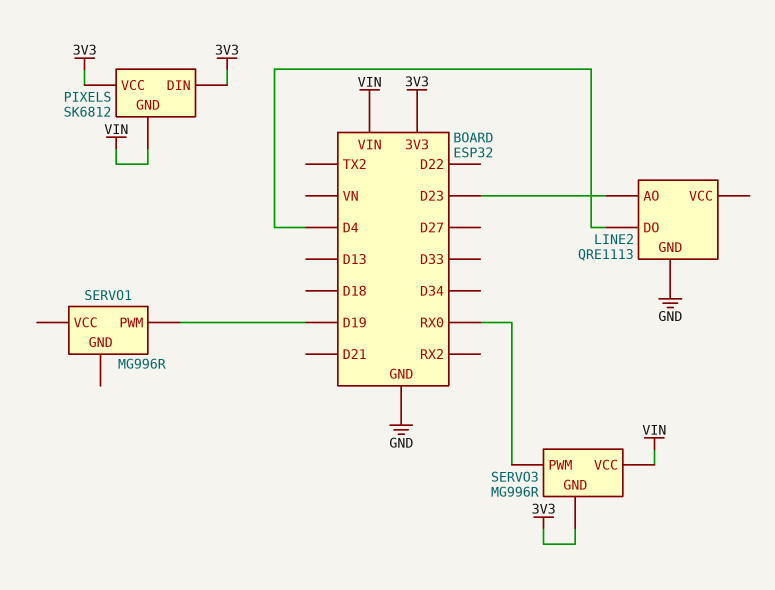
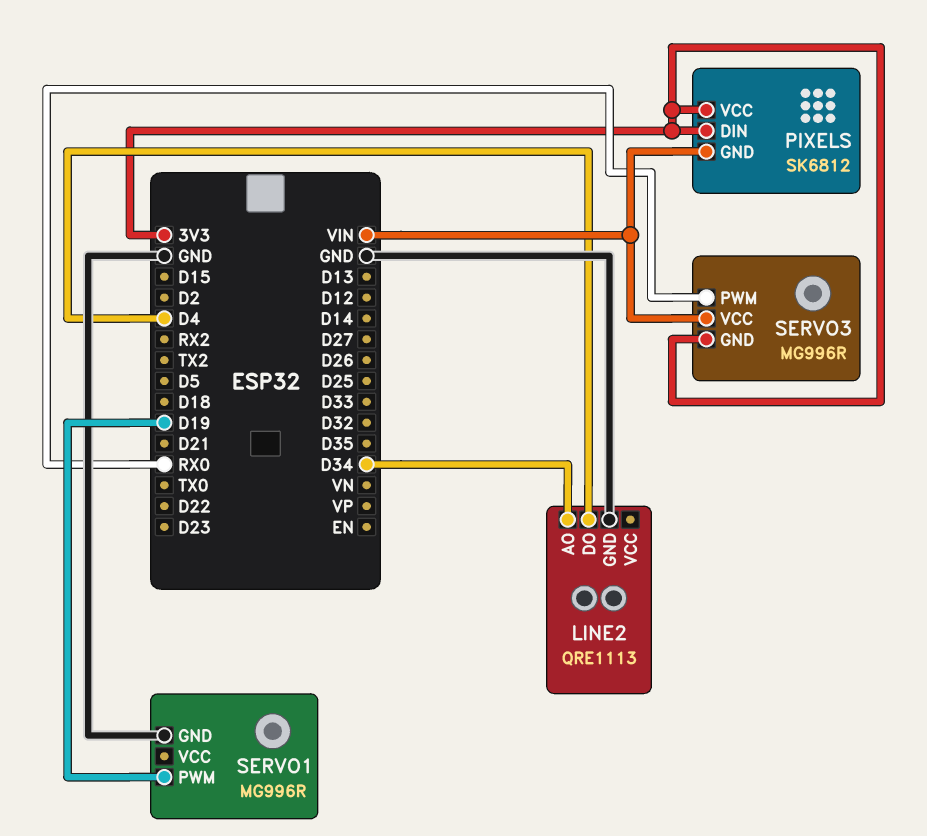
LINE2 pin AO: D23 -> D34
SERVO1 pin GND: none -> GND

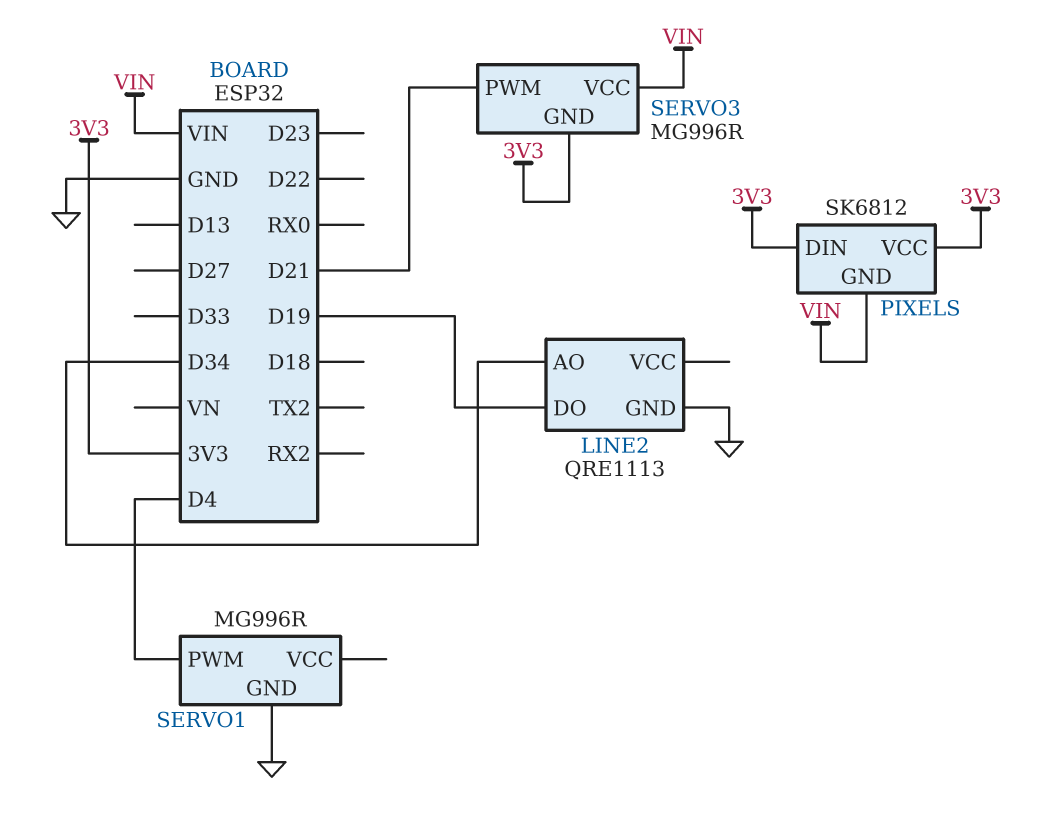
LINE2 pin DO: D4 -> D19
SERVO1 pin PWM: D19 -> D4
SERVO3 pin PWM: RX0 -> D21

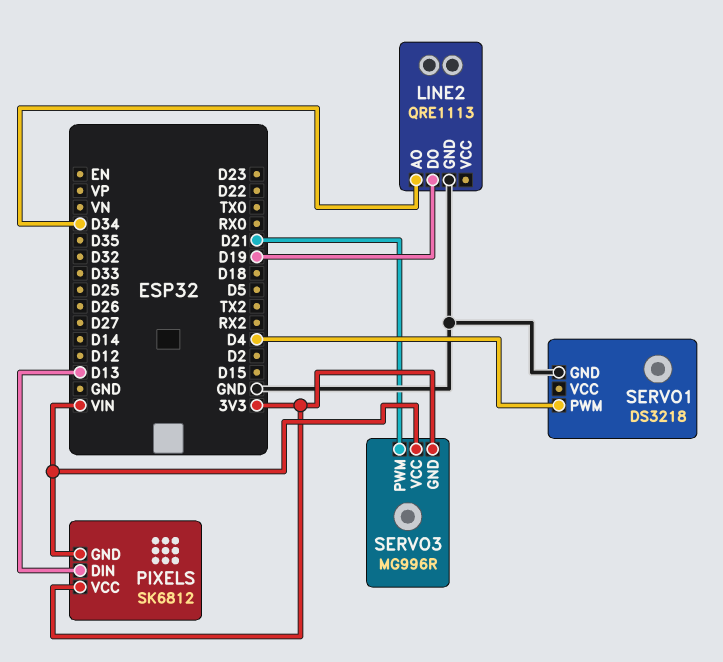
PIXELS pin DIN: 3V3 -> D13
SERVO1: MG996R -> DS3218

